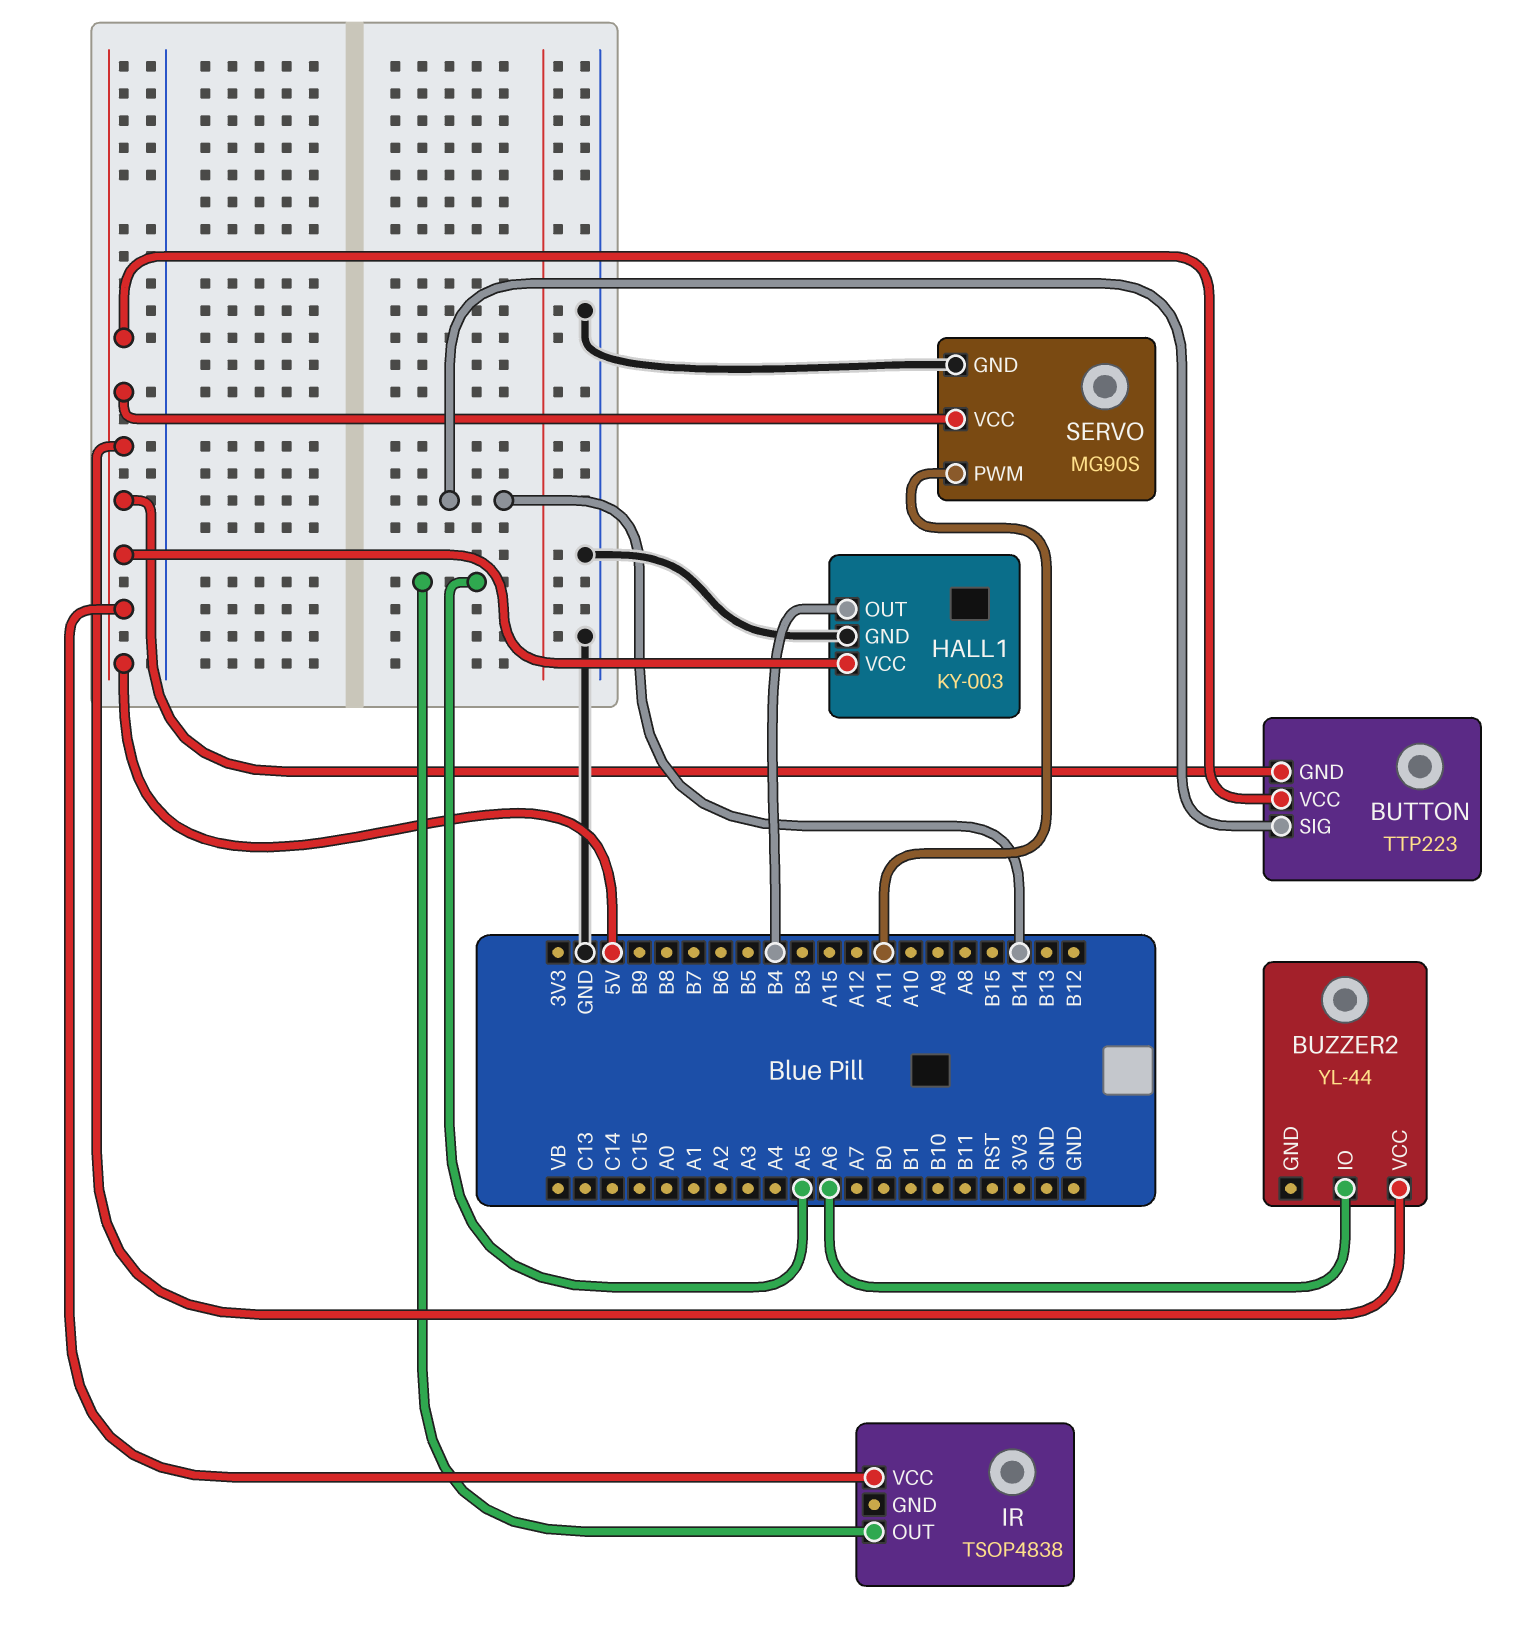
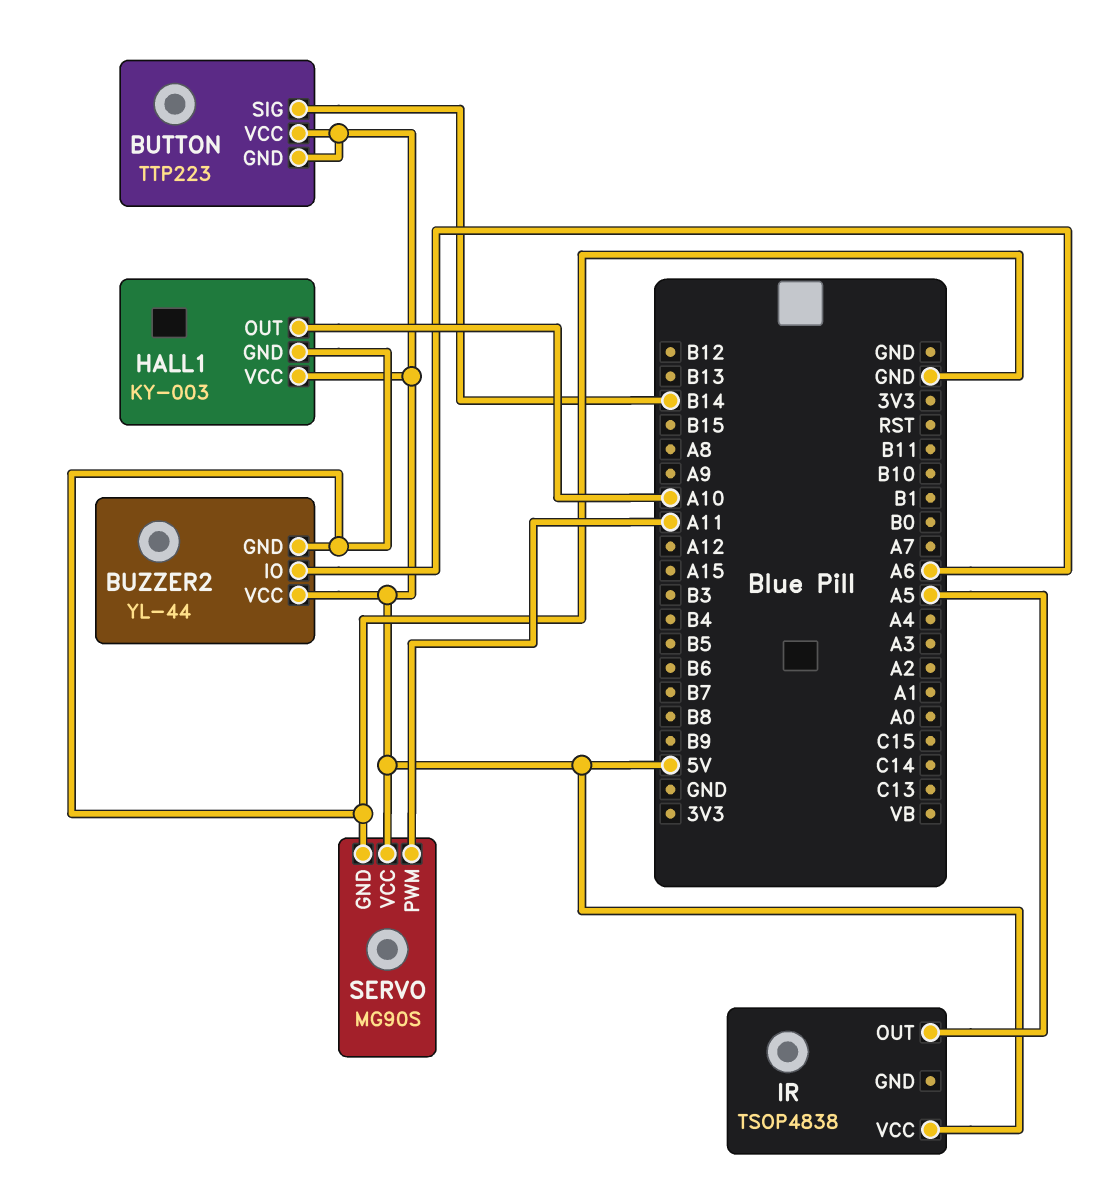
BUZZER2 pin GND: none -> GND
HALL1 pin OUT: B4 -> A10

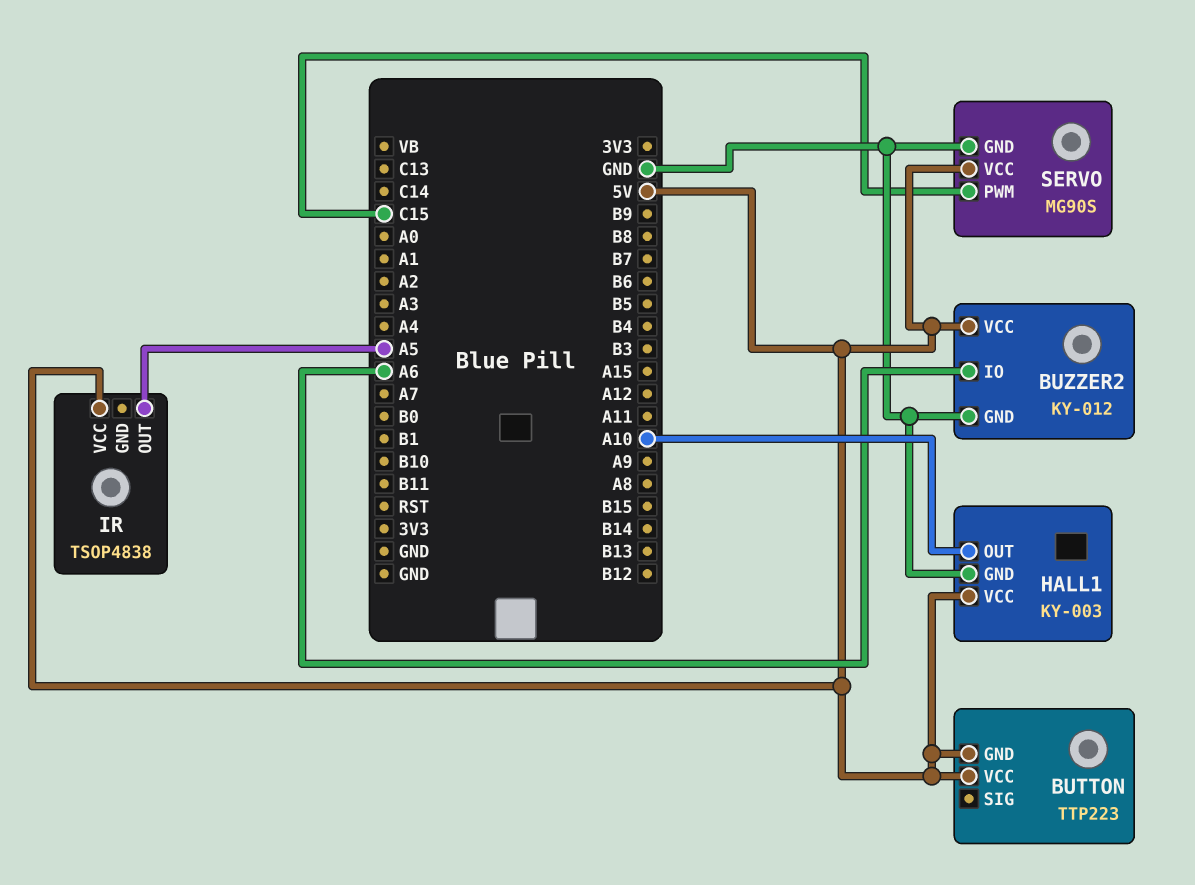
BUTTON pin SIG: B14 -> none
BUZZER2: YL-44 -> KY-012
SERVO pin PWM: A11 -> C15

